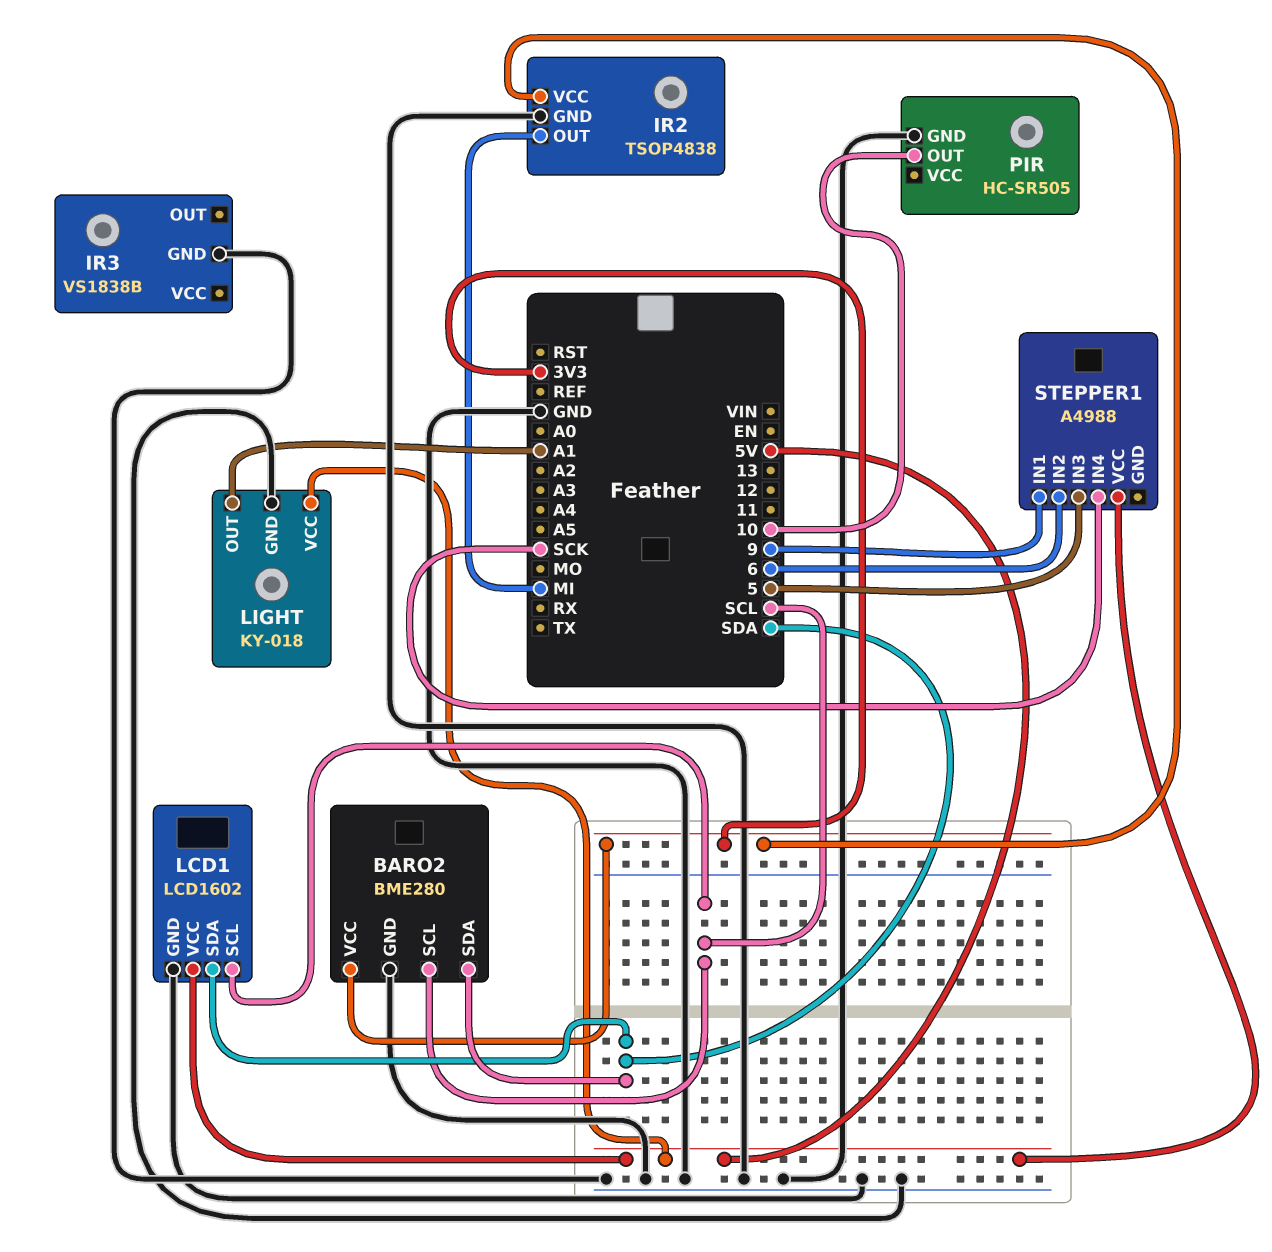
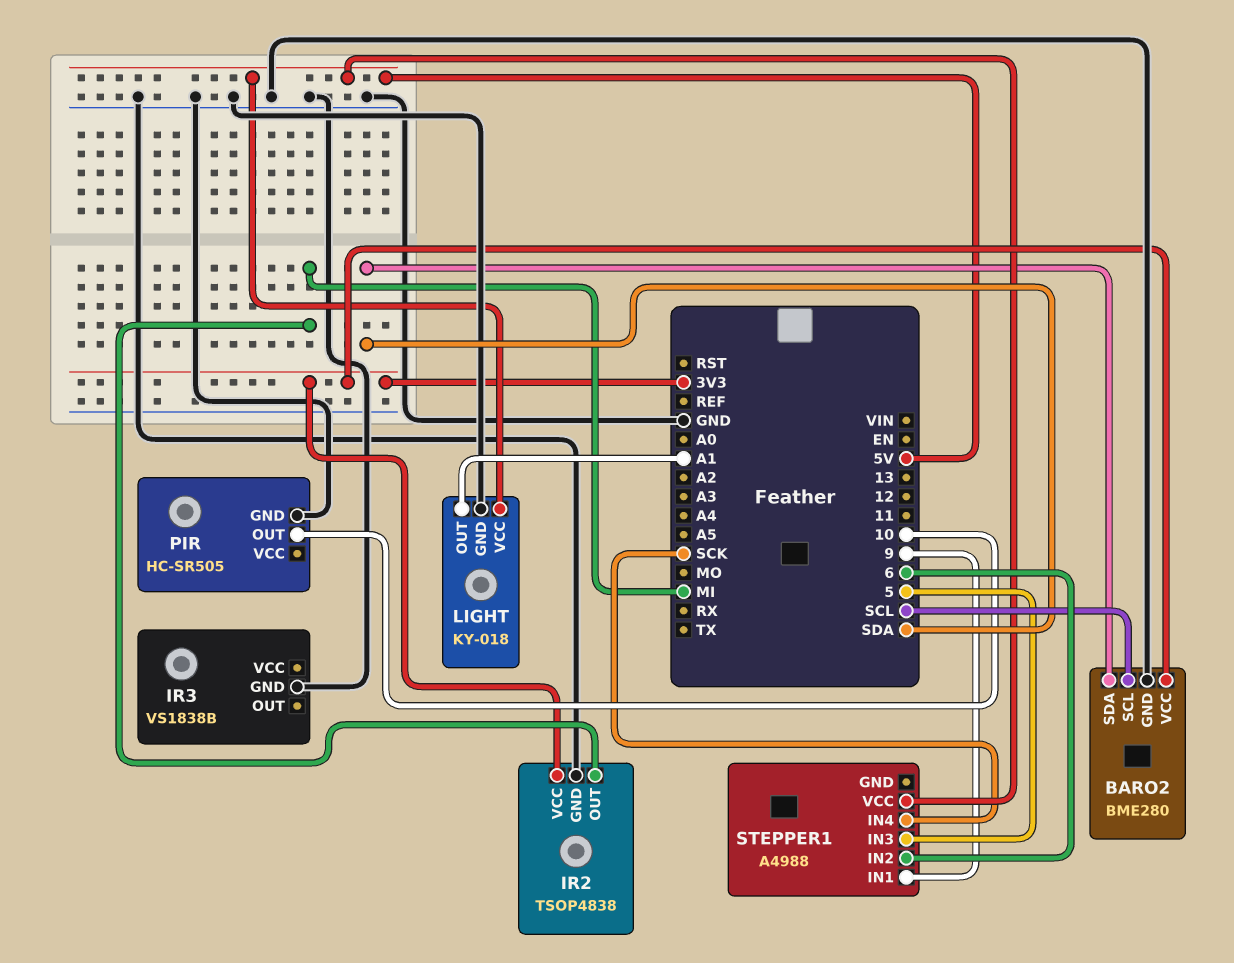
LCD1: LCD1602 -> none
LCD1 pin GND: GND -> none
LCD1 pin SCL: SCL -> none
LCD1 pin SDA: SDA -> none
LCD1 pin VCC: 5V -> none

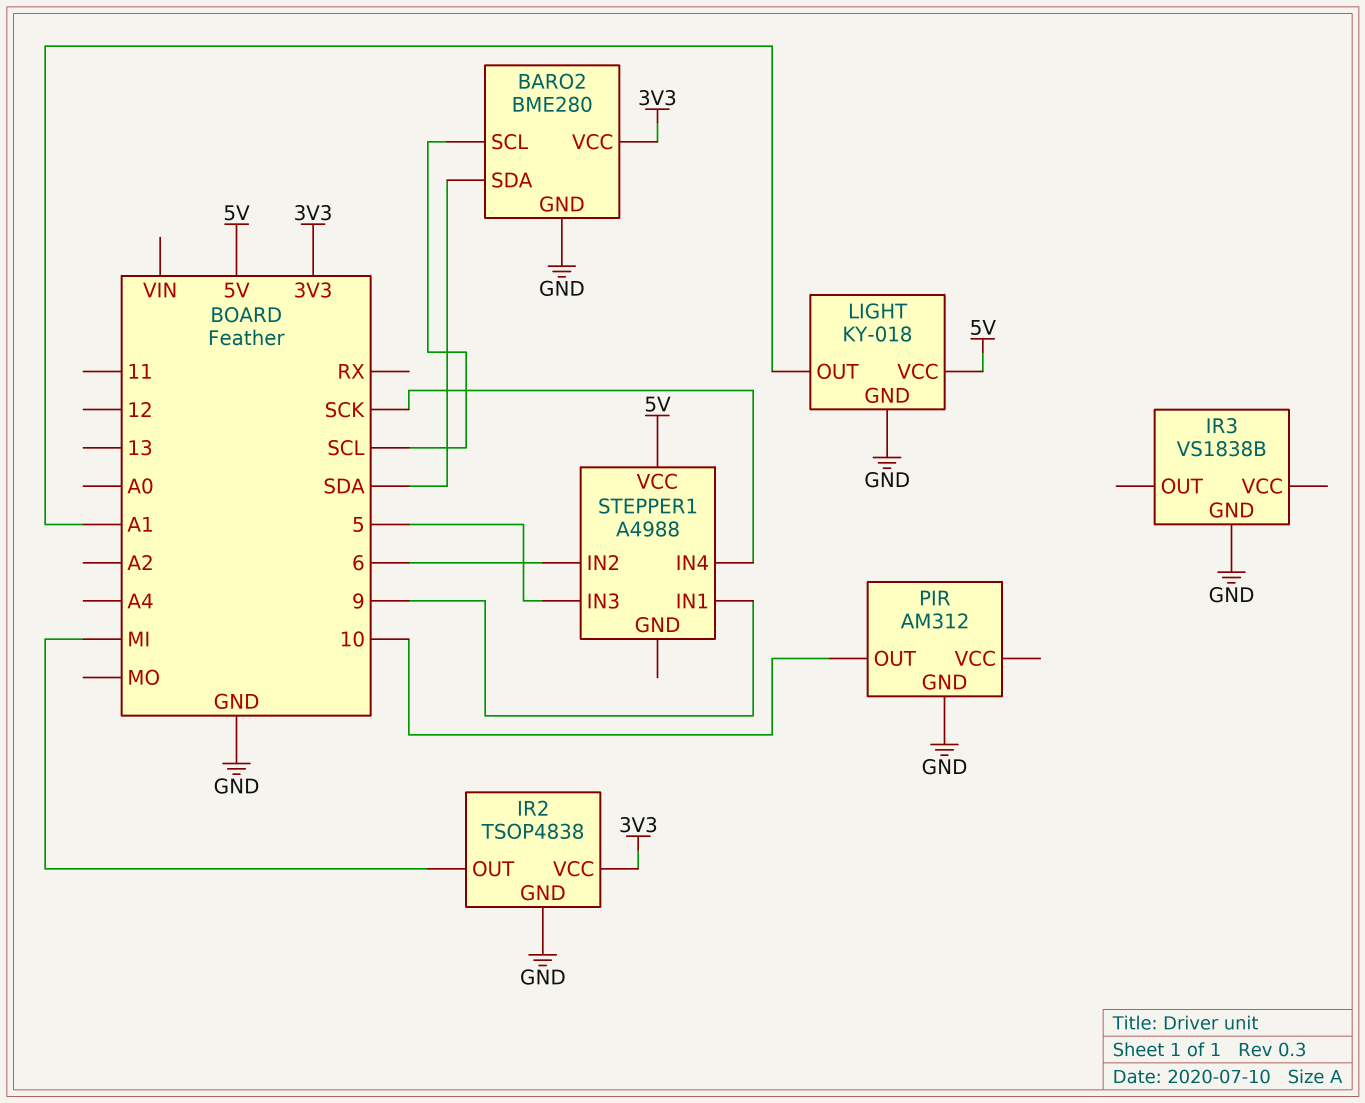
PIR: HC-SR505 -> AM312

